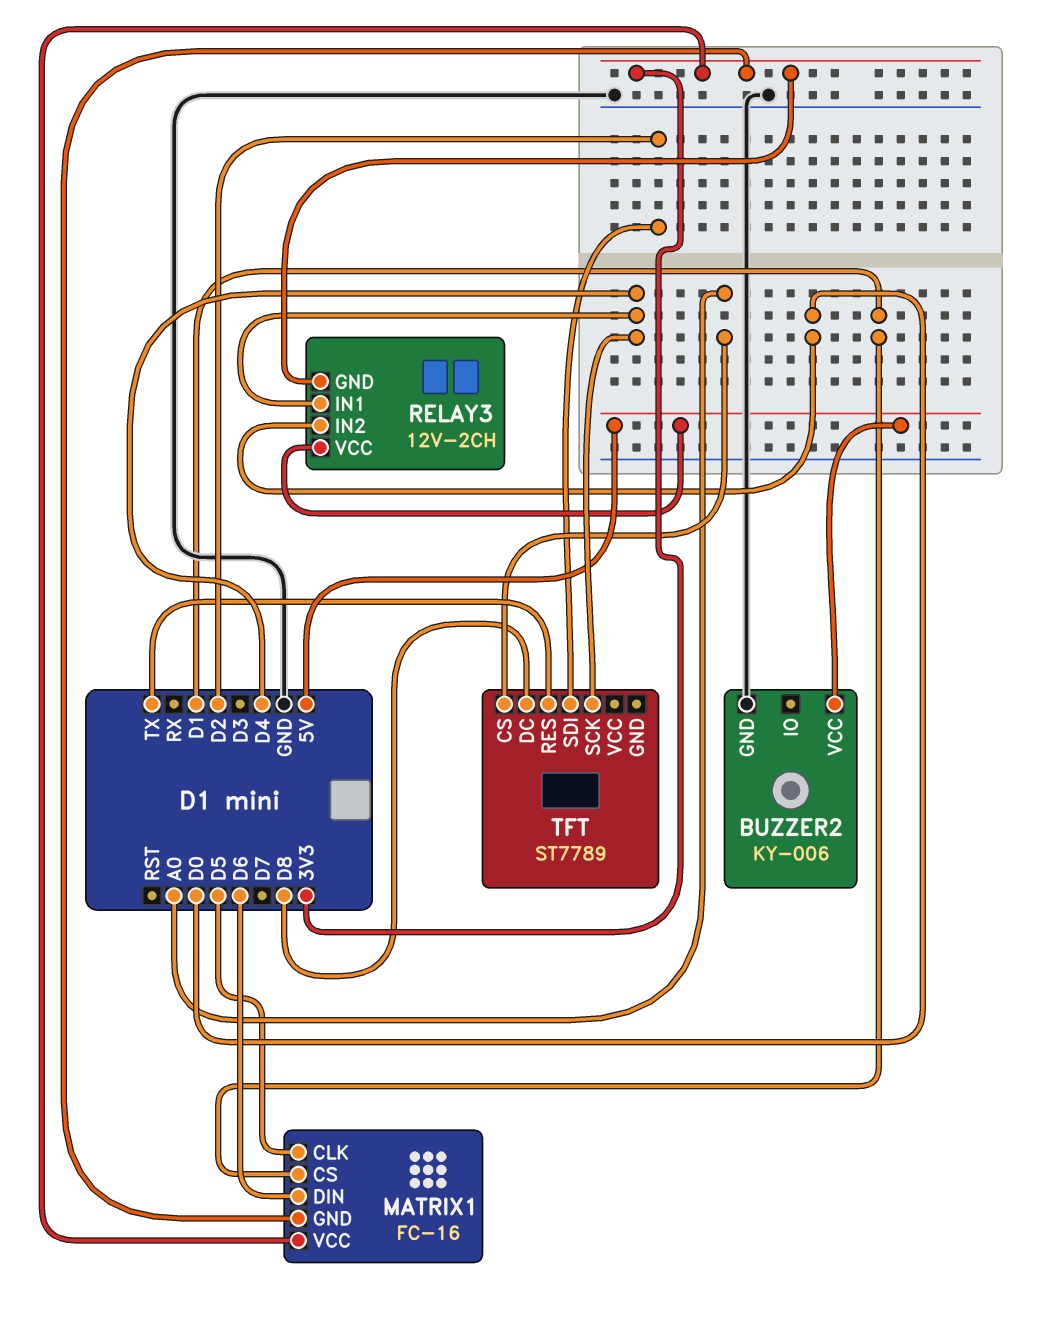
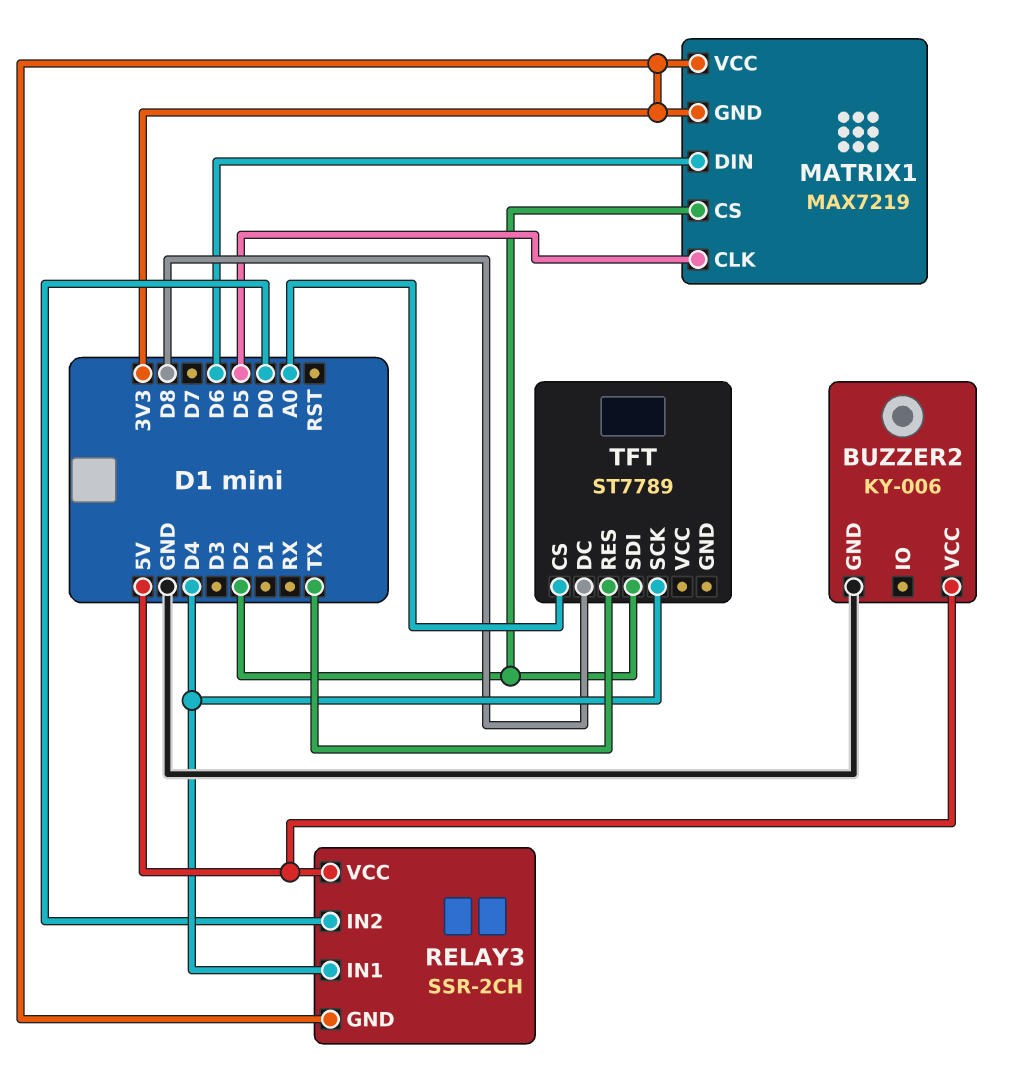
MATRIX1: FC-16 -> MAX7219
MATRIX1 pin CS: D1 -> D2
RELAY3: 12V-2CH -> SSR-2CH

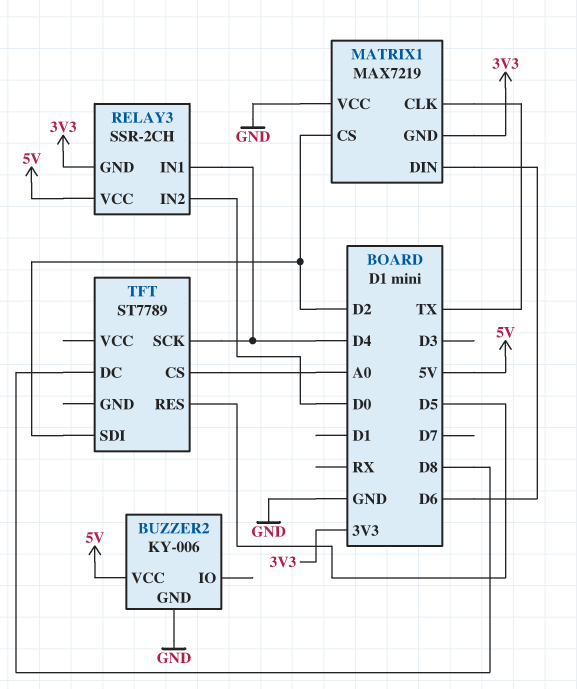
MATRIX1 pin CLK: D5 -> TX
MATRIX1 pin VCC: 3V3 -> GND
TFT pin RES: TX -> D5

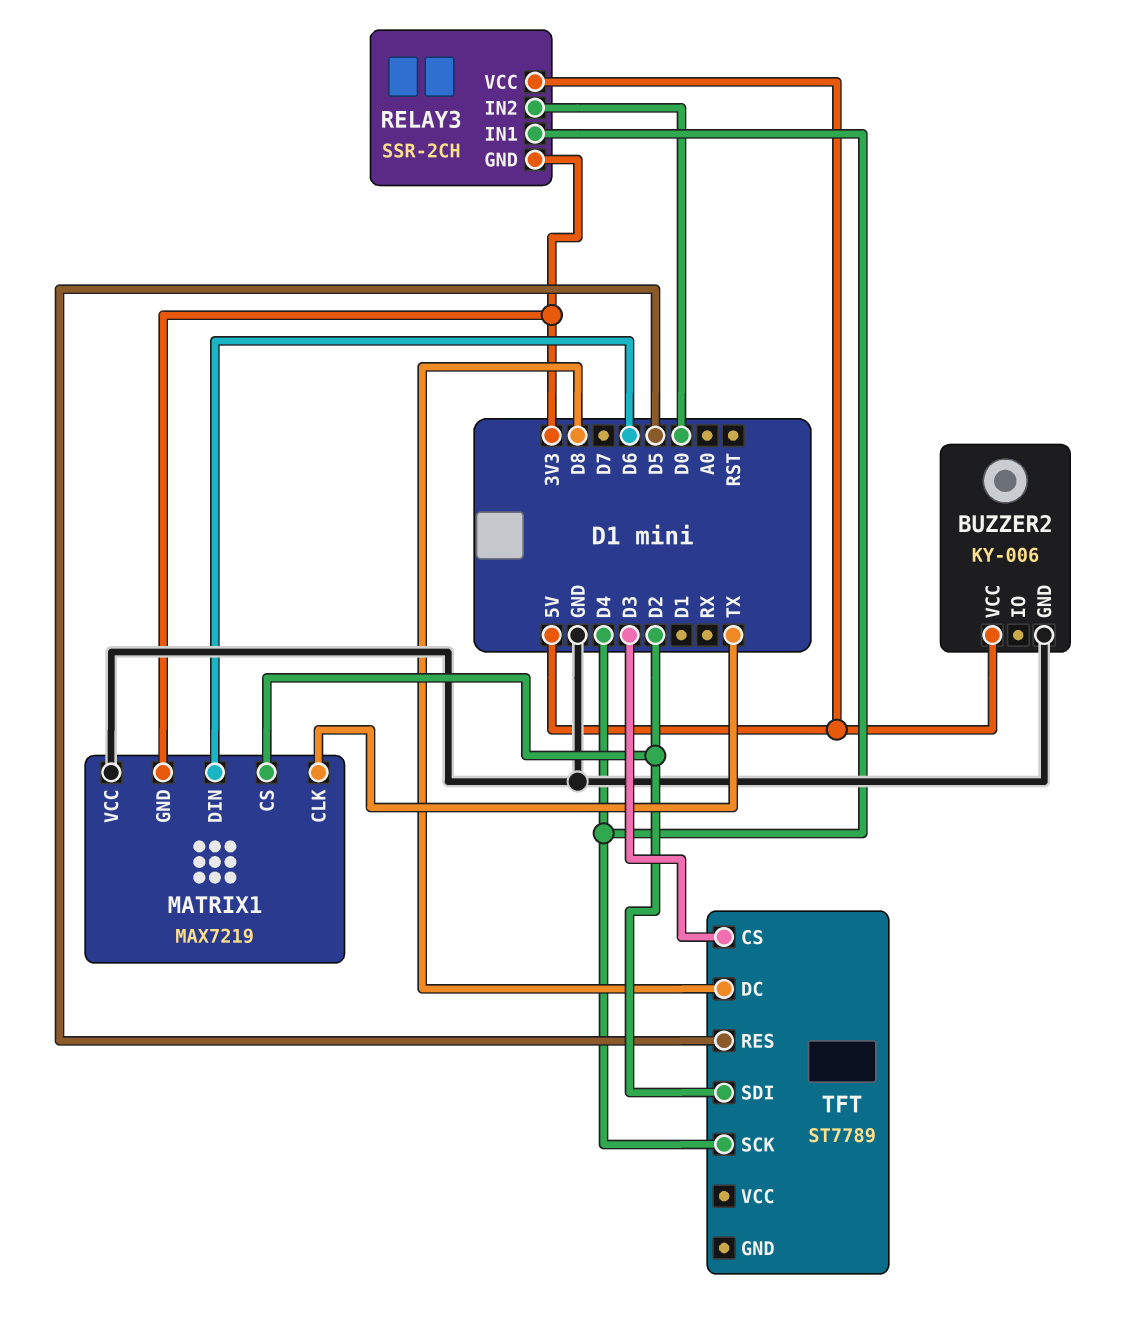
TFT pin CS: A0 -> D3

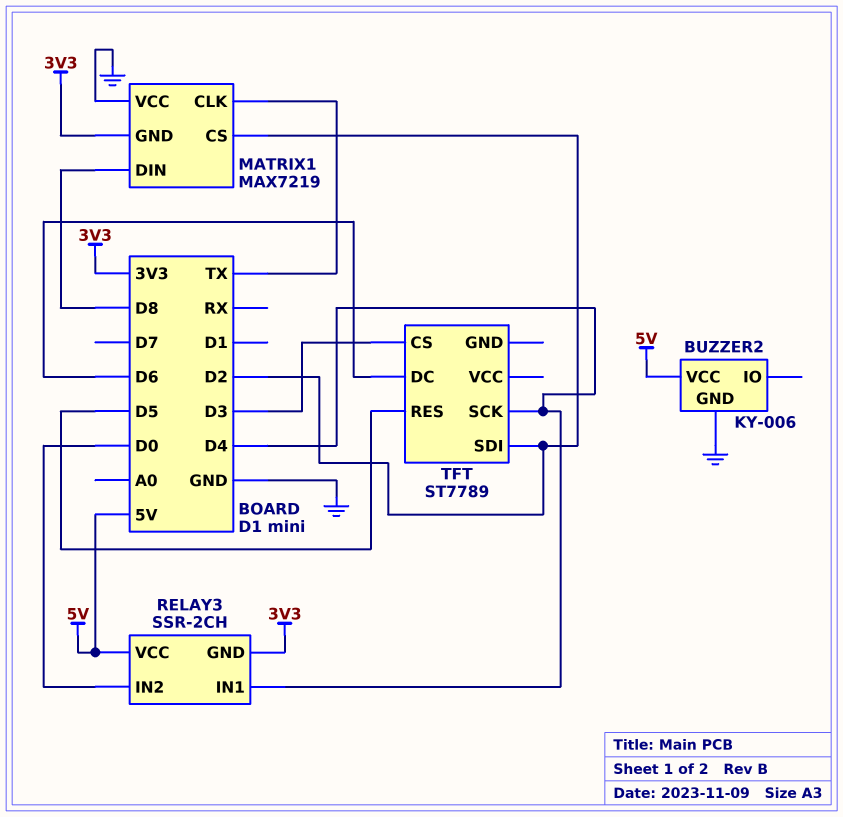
MATRIX1 pin DIN: D6 -> D8
TFT pin DC: D8 -> D6

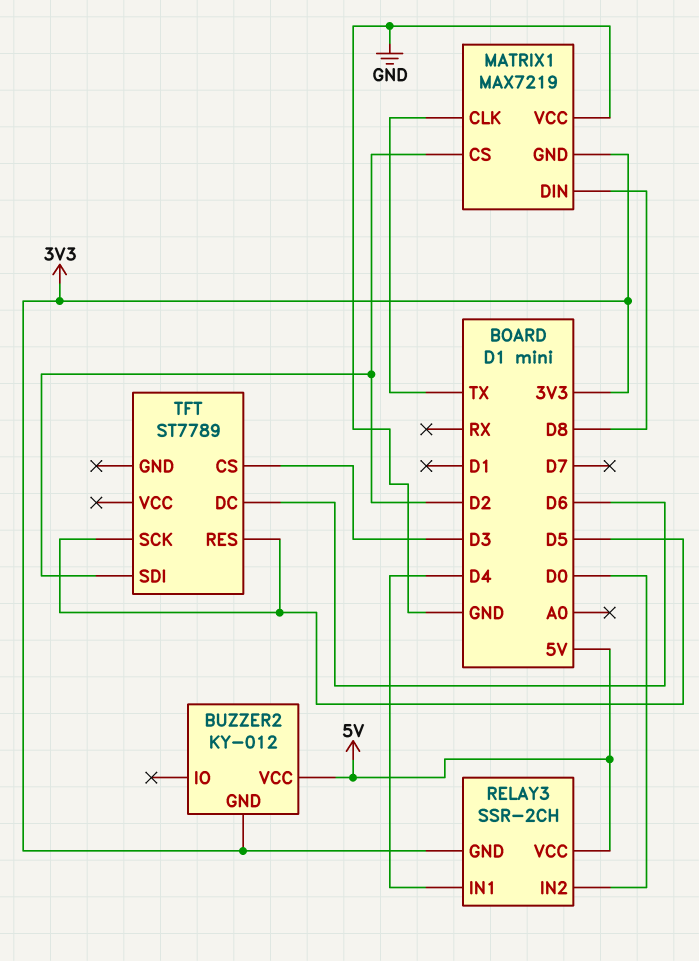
BUZZER2: KY-006 -> KY-012
BUZZER2 pin GND: GND -> 3V3
TFT pin SCK: D4 -> D5

